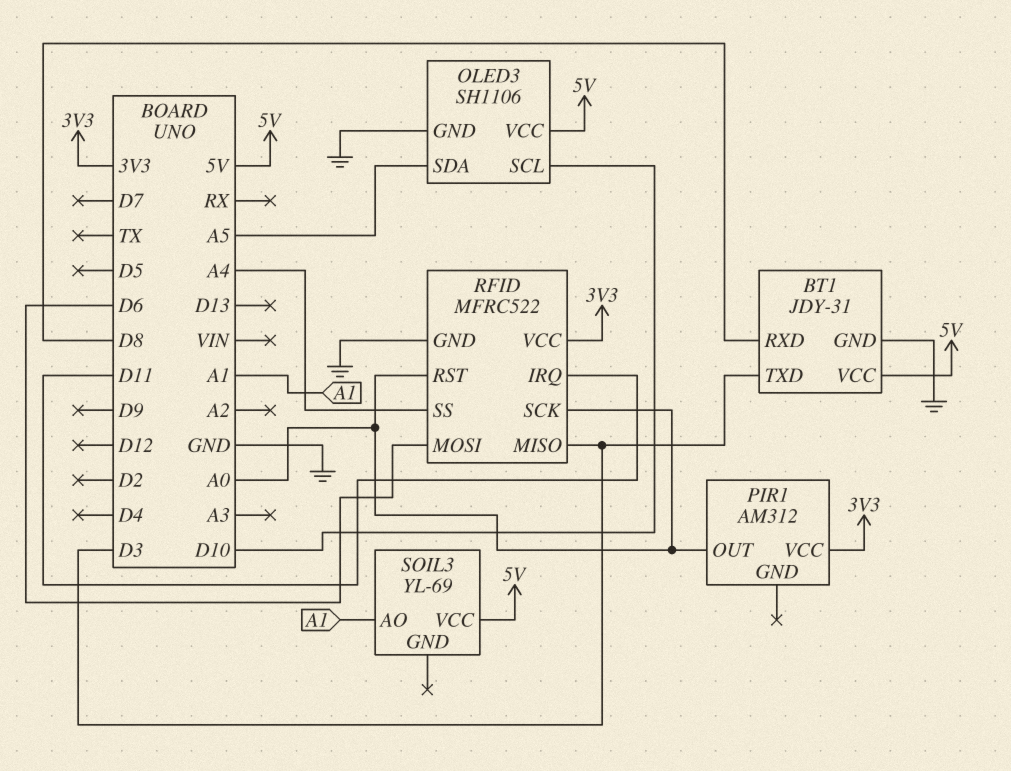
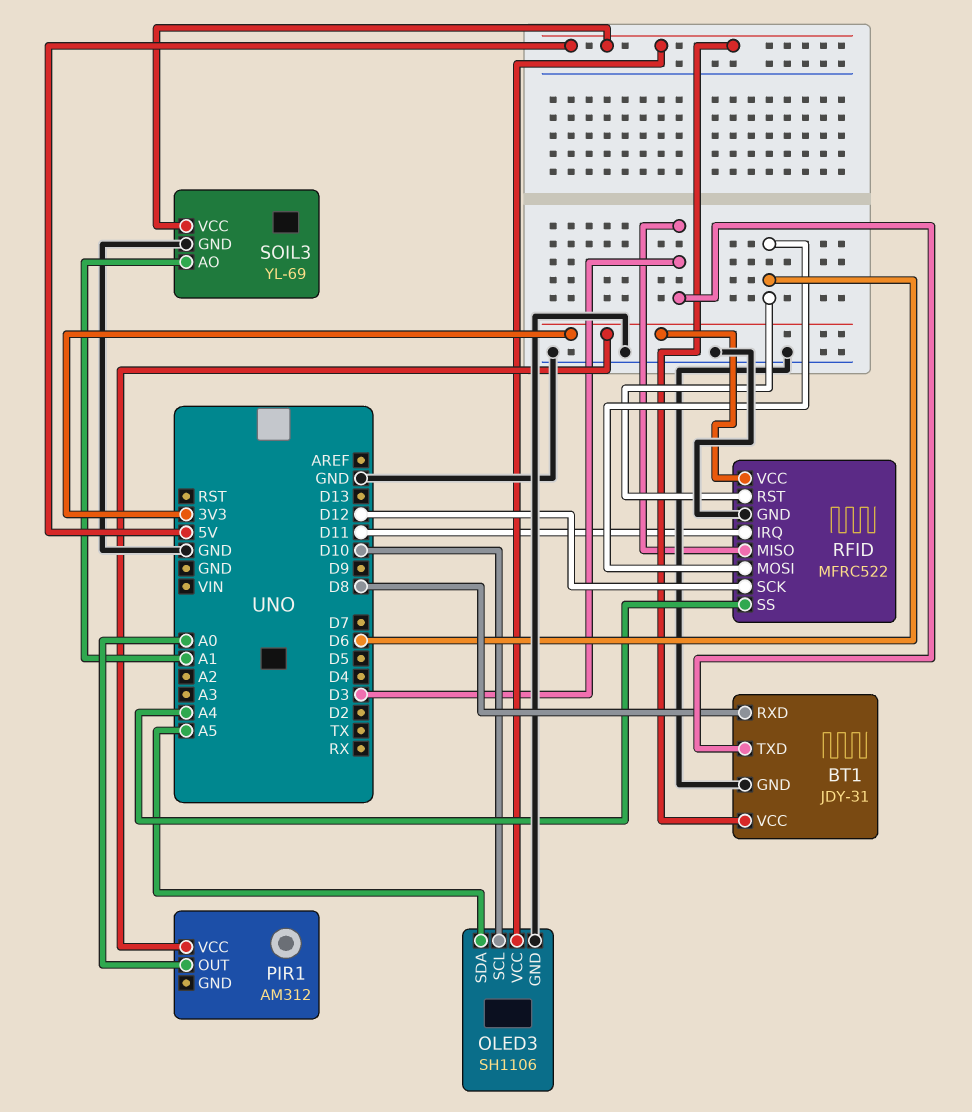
RFID pin RST: A0 -> D6
RFID pin SCK: A0 -> D12
SOIL3 pin GND: none -> GND

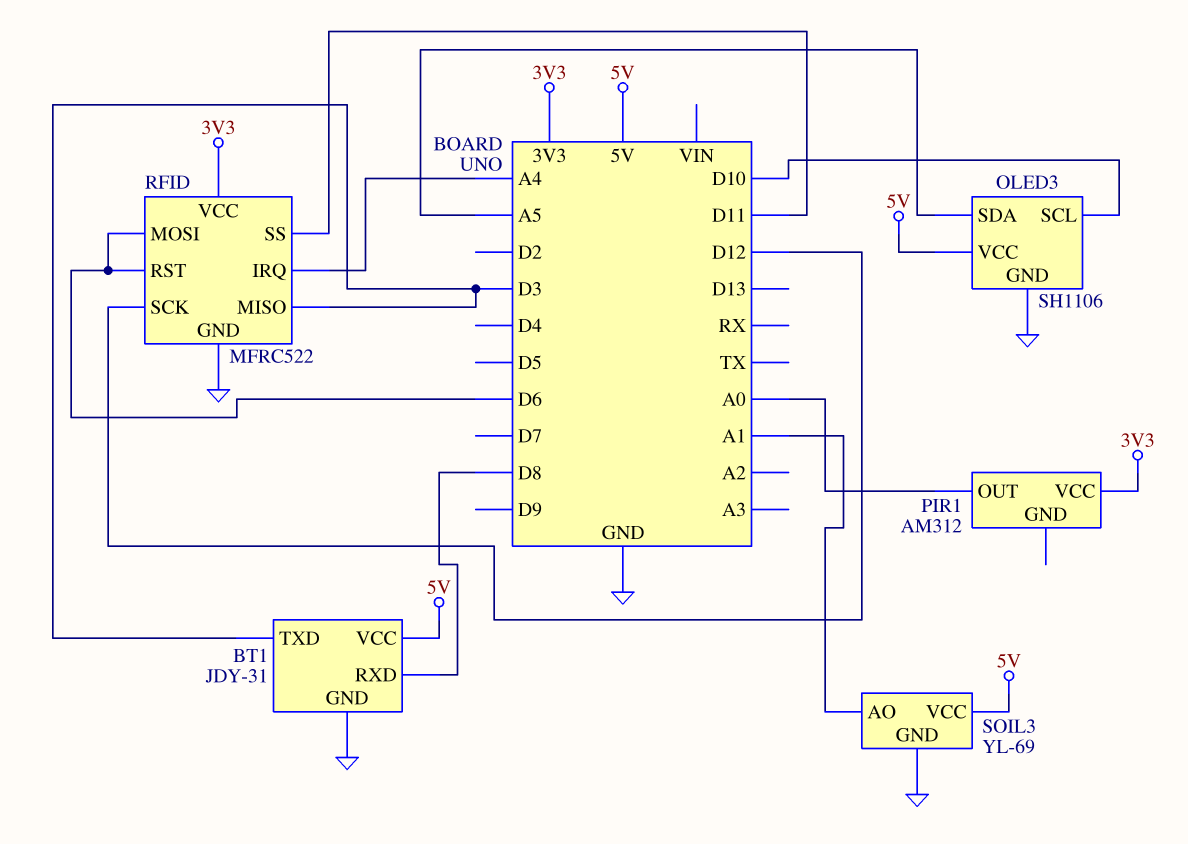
RFID pin IRQ: D11 -> A4
RFID pin SS: A4 -> D11

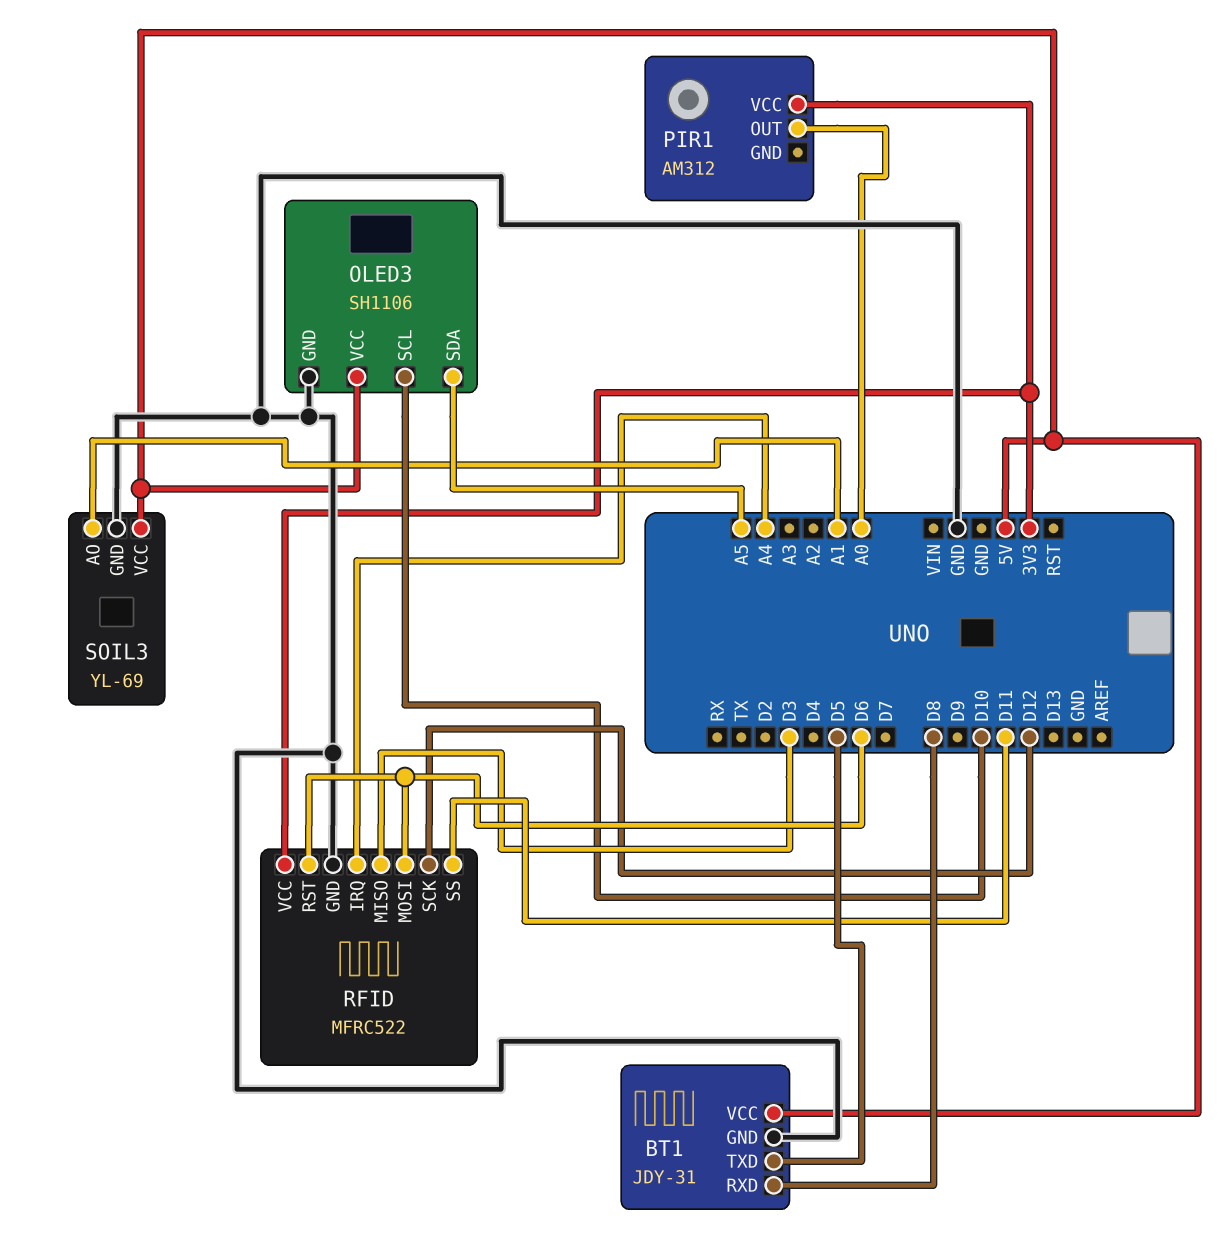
BT1 pin TXD: D3 -> D5

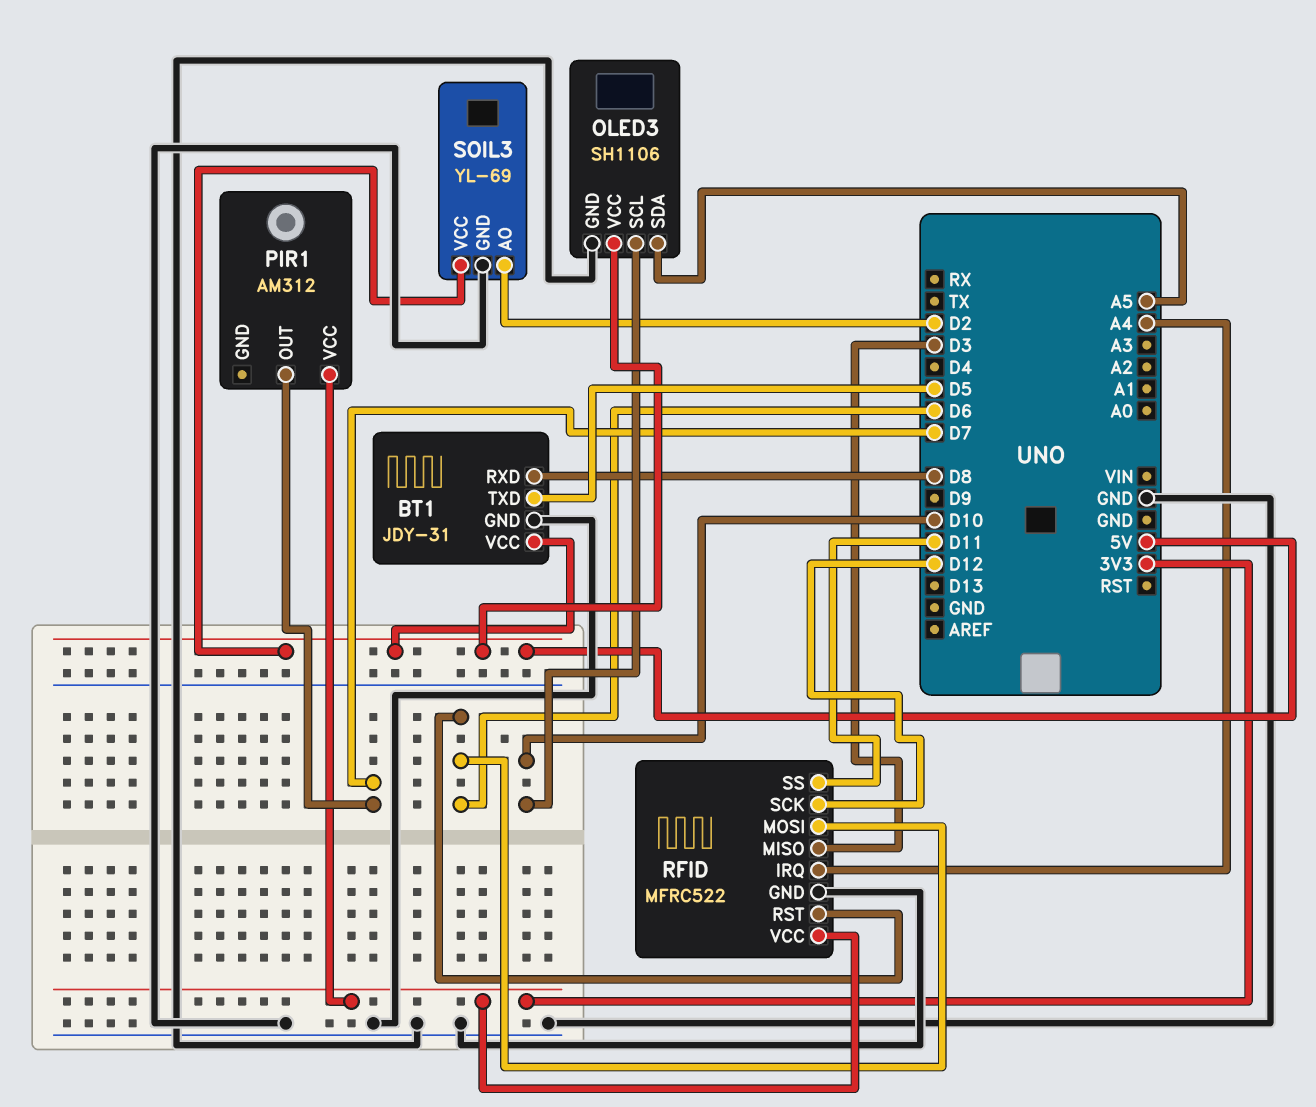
PIR1 pin OUT: A0 -> D7
SOIL3 pin AO: A1 -> D2

